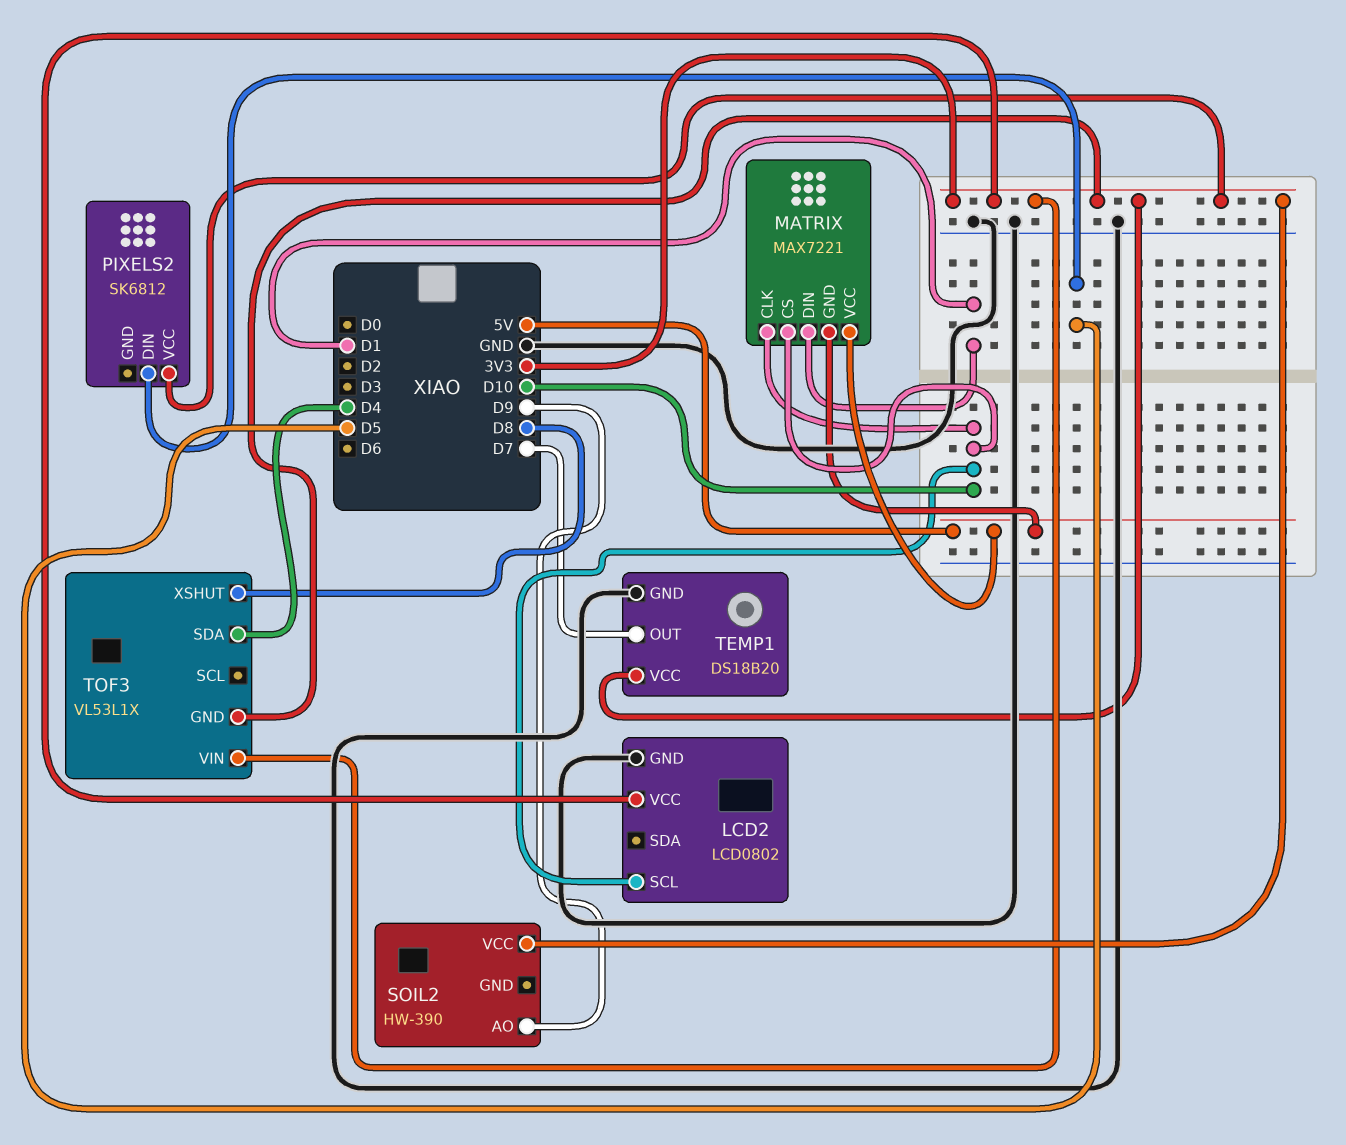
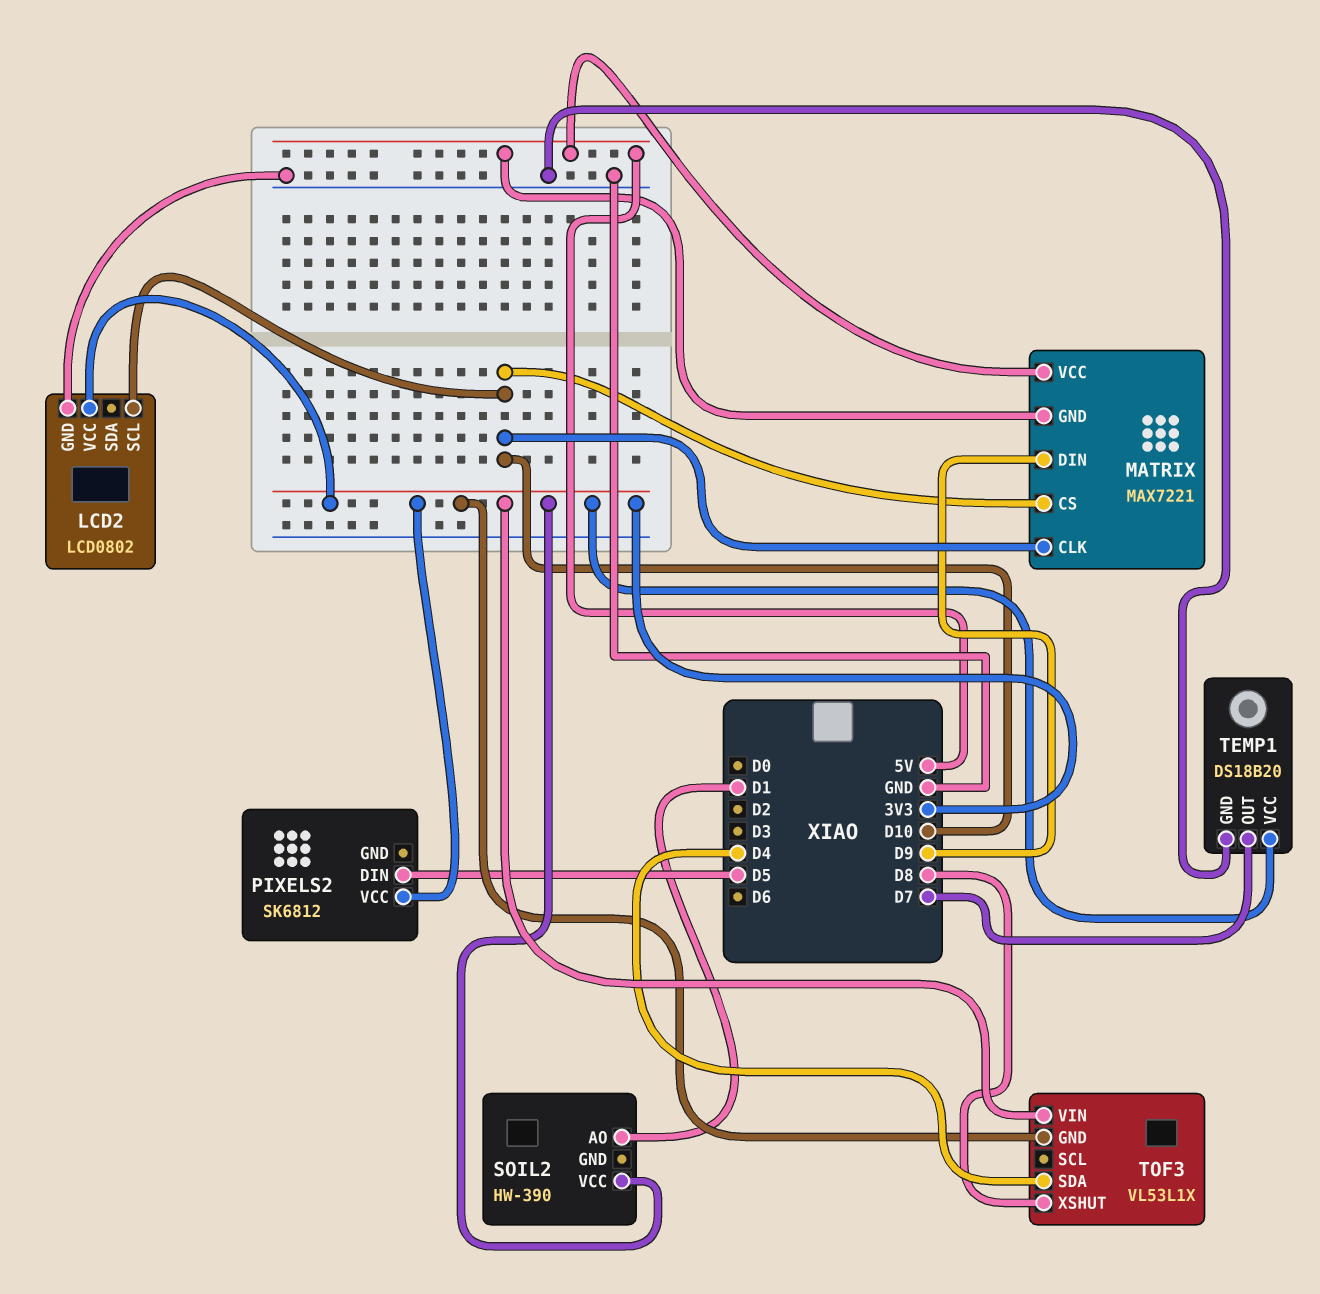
MATRIX pin DIN: D1 -> D9
SOIL2 pin AO: D9 -> D1

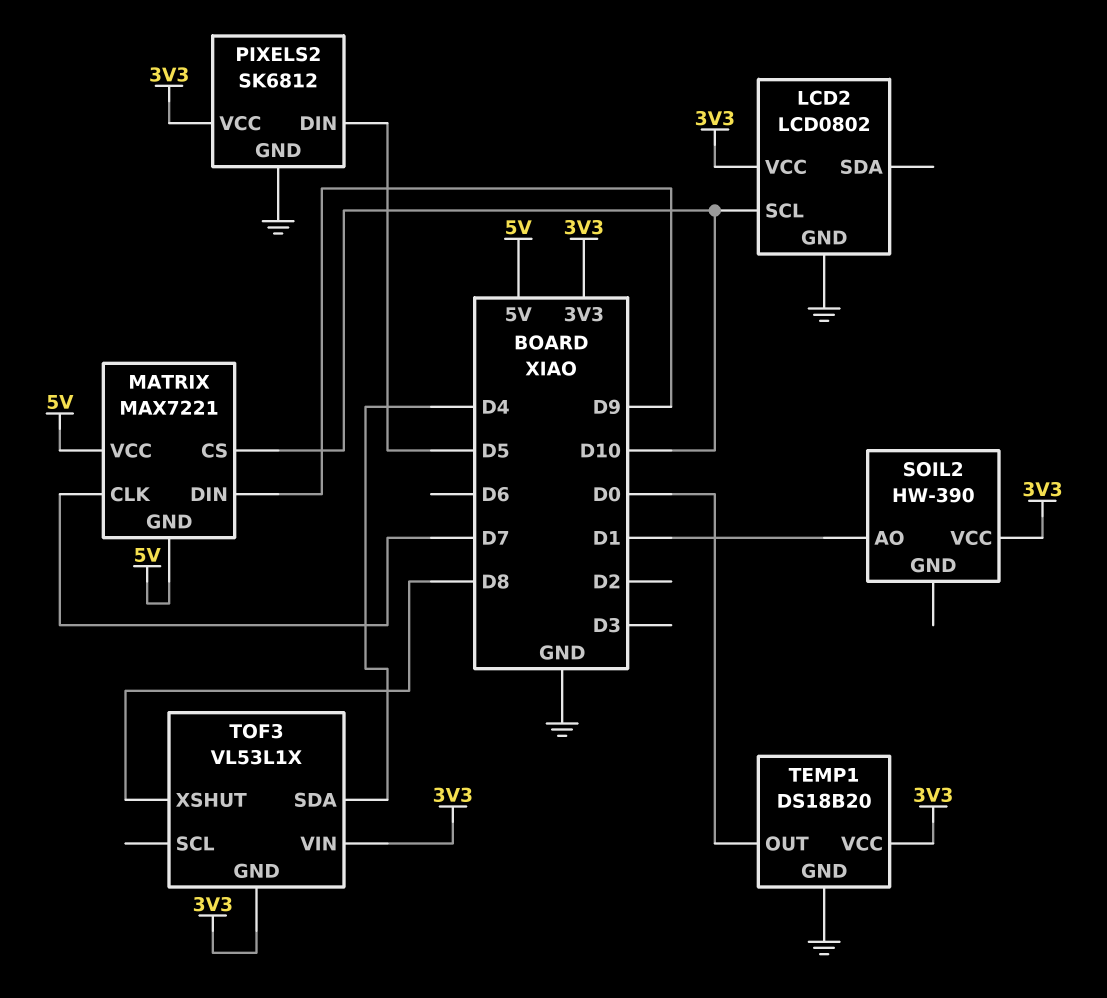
MATRIX pin CLK: D10 -> D7
PIXELS2 pin GND: none -> GND
TEMP1 pin OUT: D7 -> D0

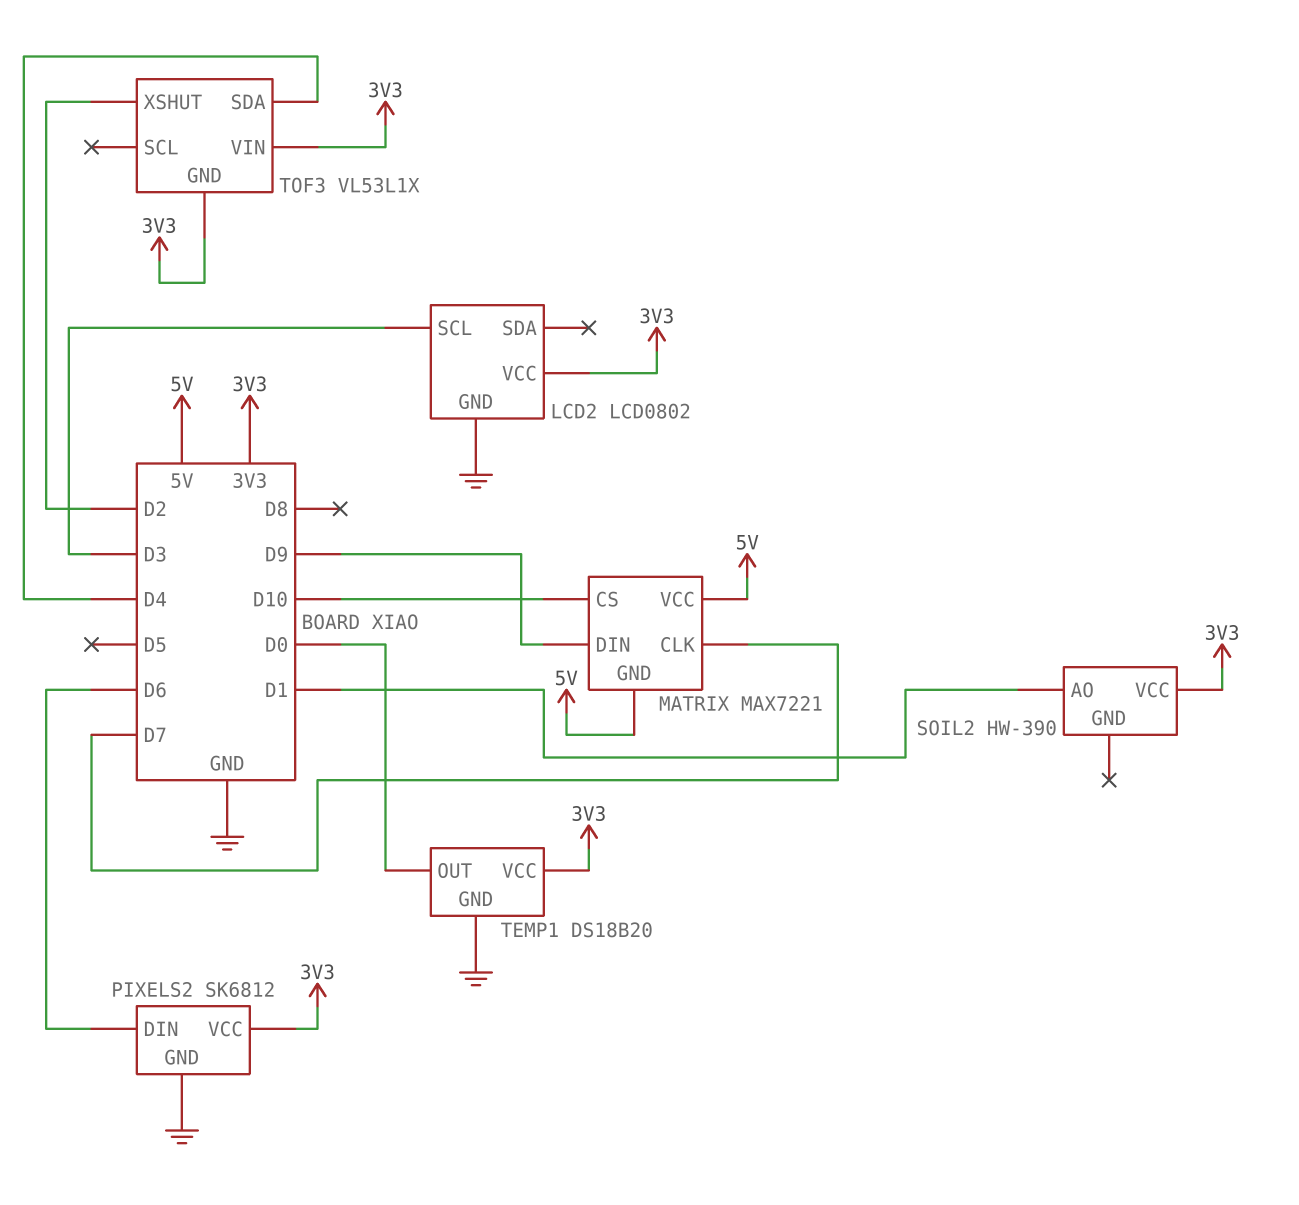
LCD2 pin SCL: D10 -> D3
PIXELS2 pin DIN: D5 -> D6
TOF3 pin XSHUT: D8 -> D2

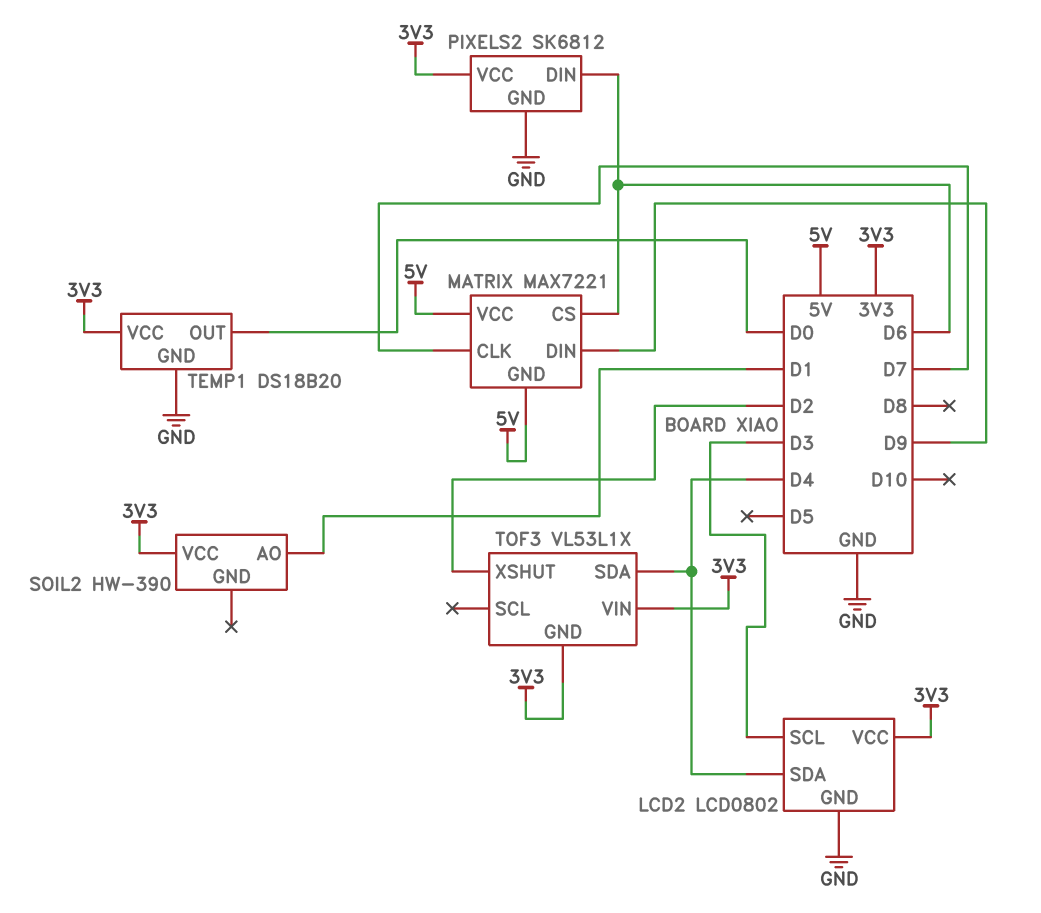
LCD2 pin SDA: none -> D4
MATRIX pin CS: D10 -> D6

